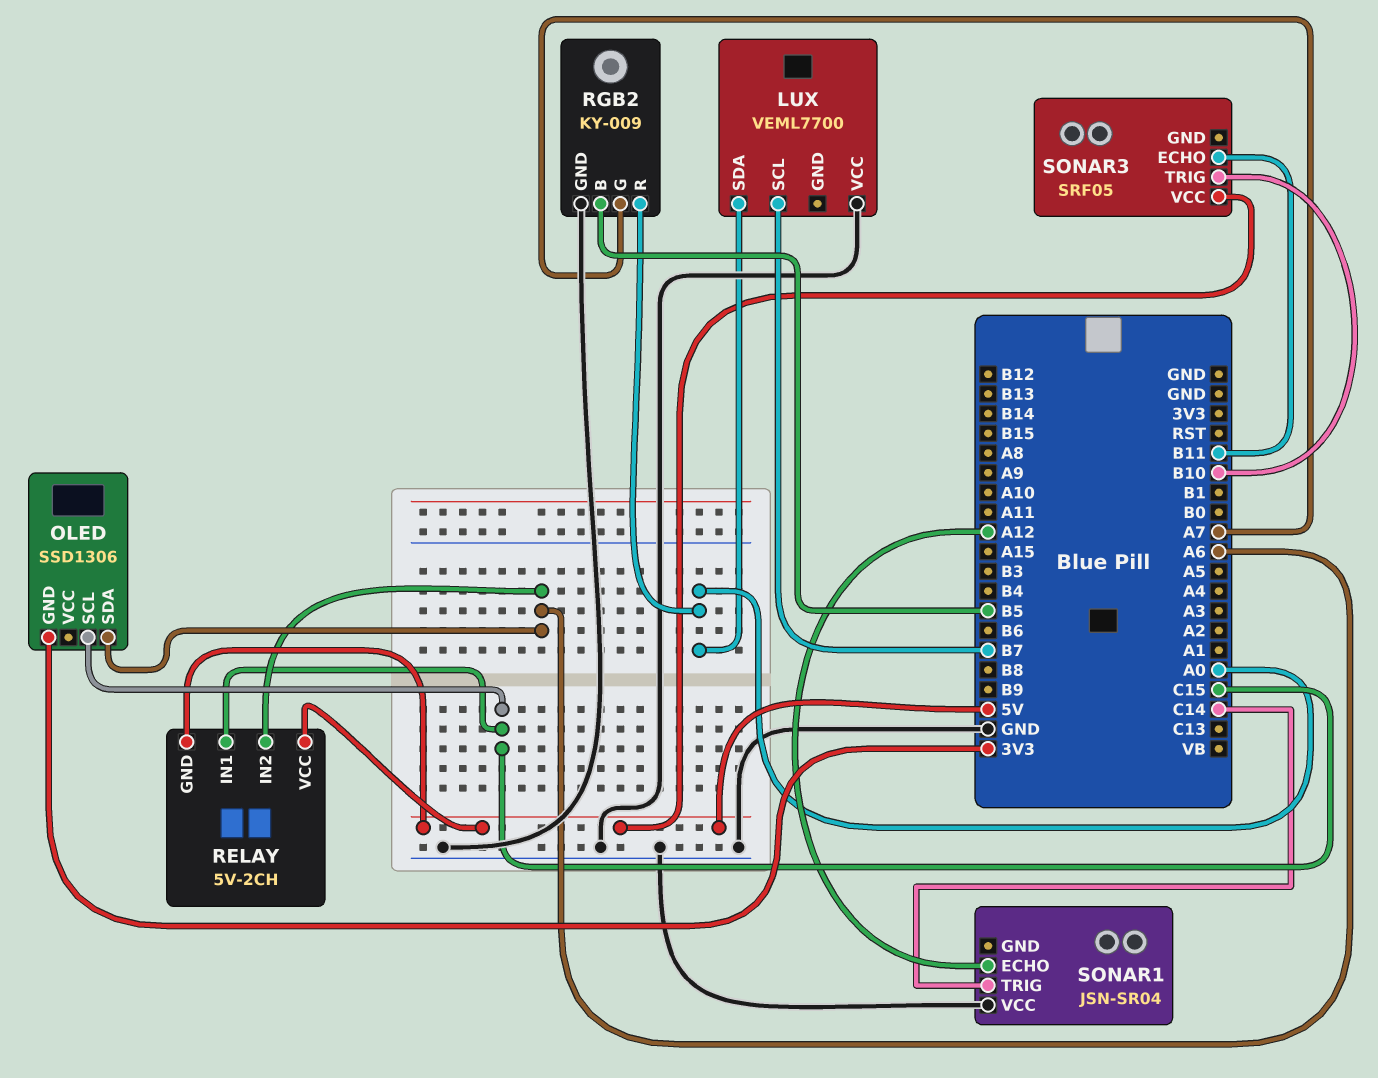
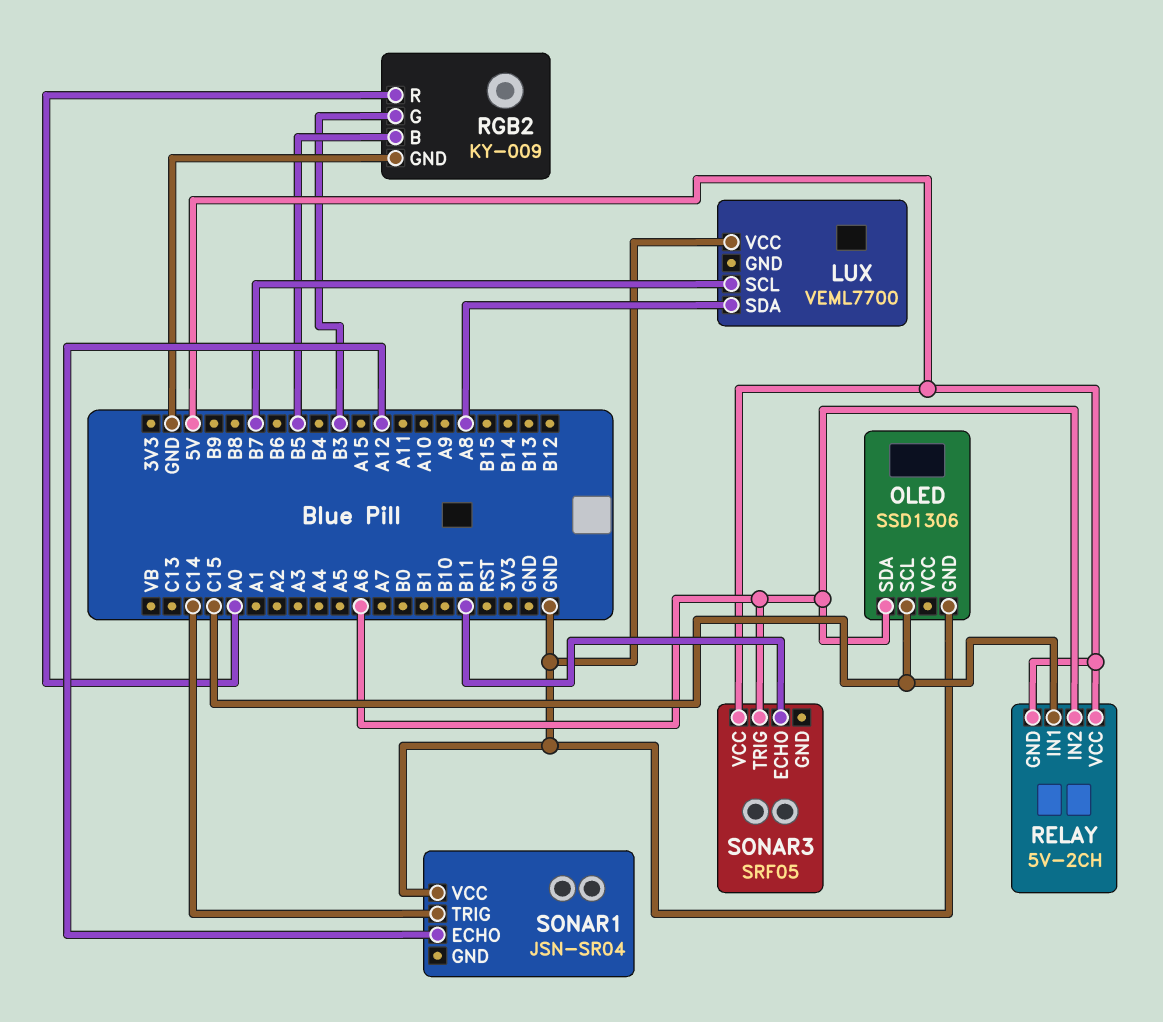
LUX pin SDA: A0 -> A8
OLED pin GND: 3V3 -> GND
RGB2 pin G: A7 -> B3
SONAR3 pin TRIG: B10 -> A6

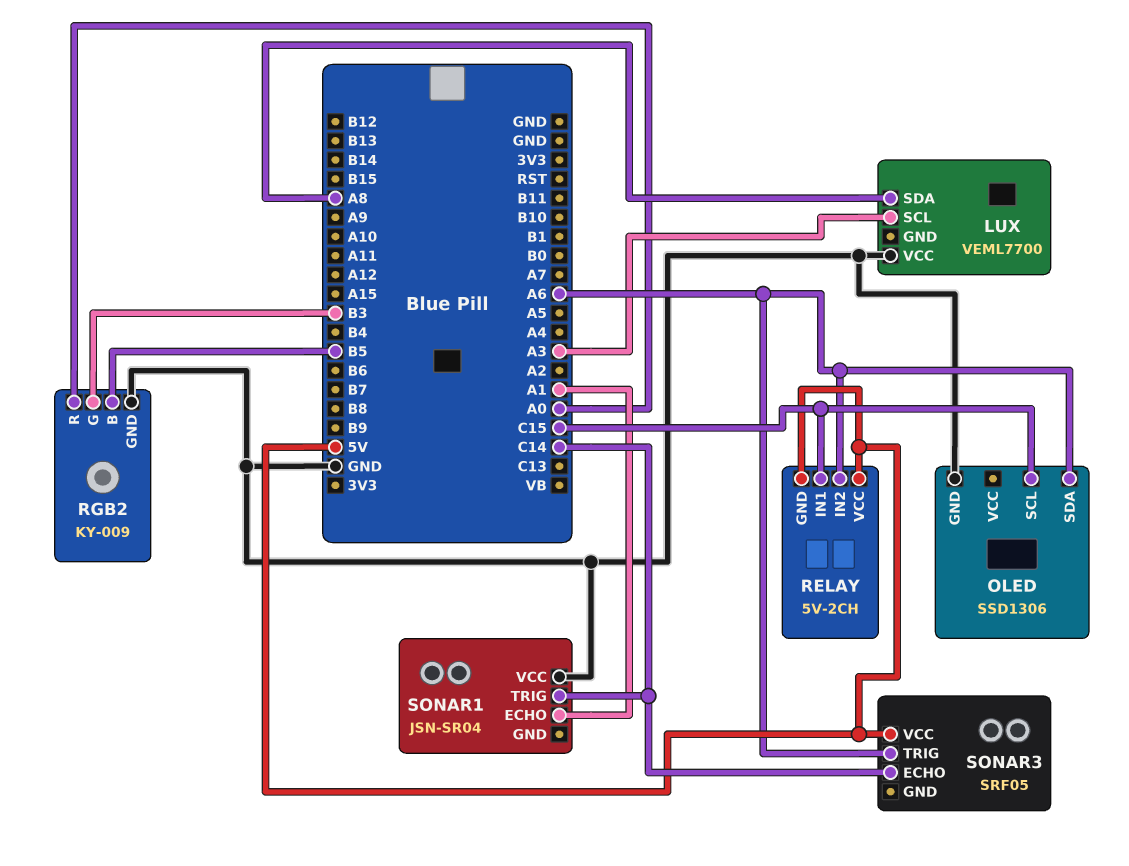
LUX pin SCL: B7 -> A3
SONAR1 pin ECHO: A12 -> A1
SONAR3 pin ECHO: B11 -> C14

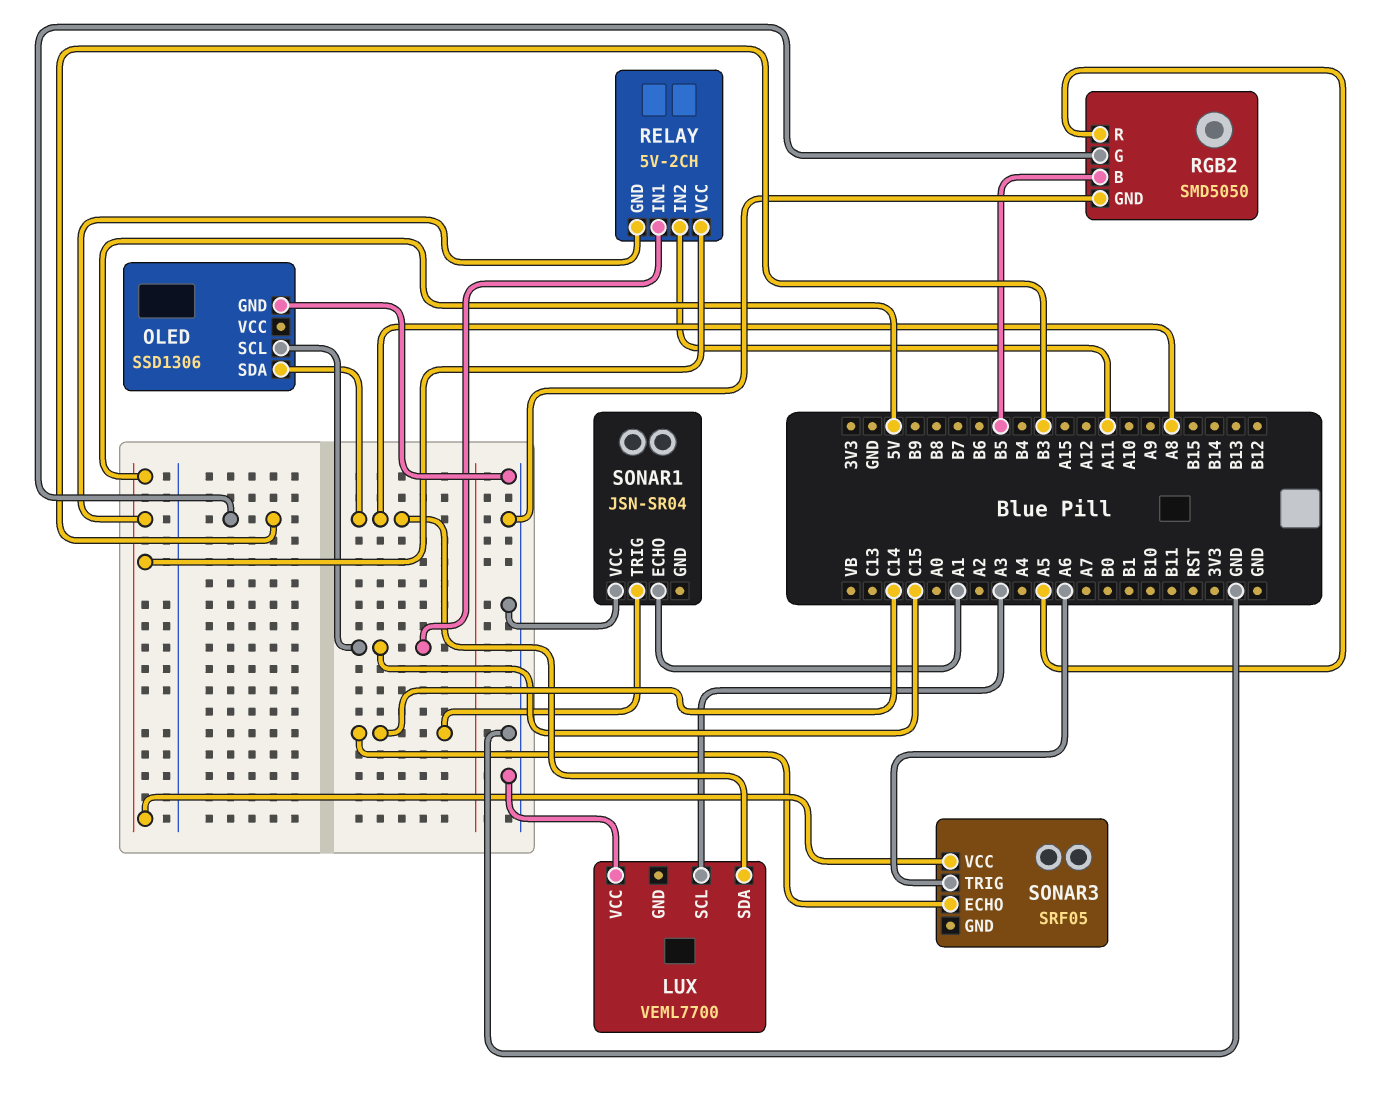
OLED pin SDA: A6 -> A8
RELAY pin IN2: A6 -> A11
RGB2: KY-009 -> SMD5050
RGB2 pin R: A0 -> A5

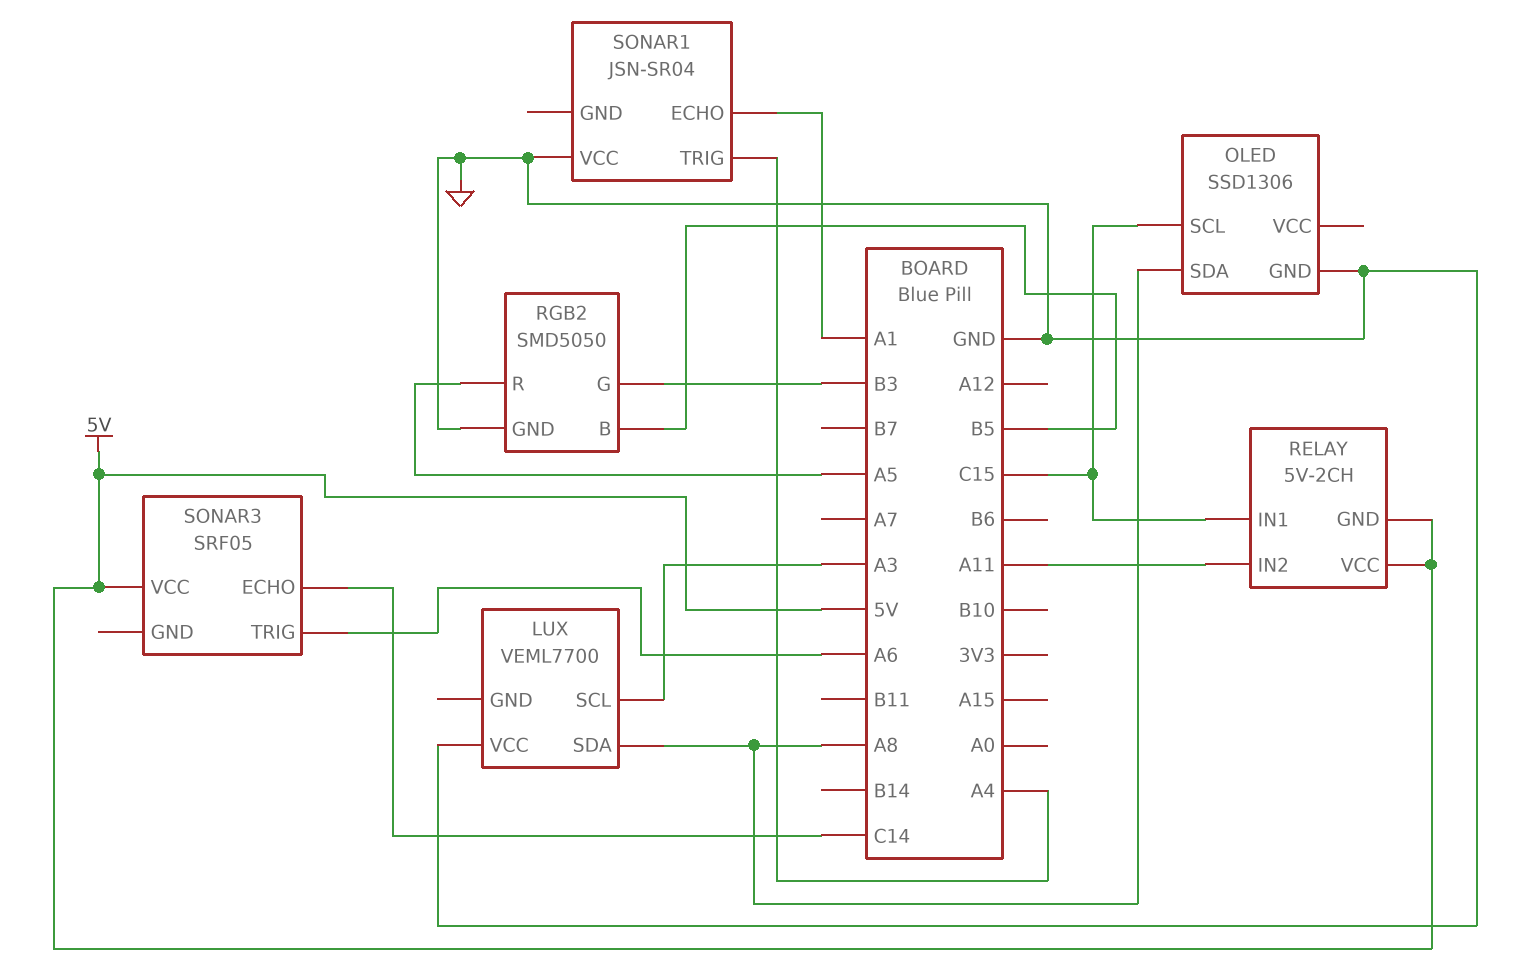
SONAR1 pin TRIG: C14 -> A4

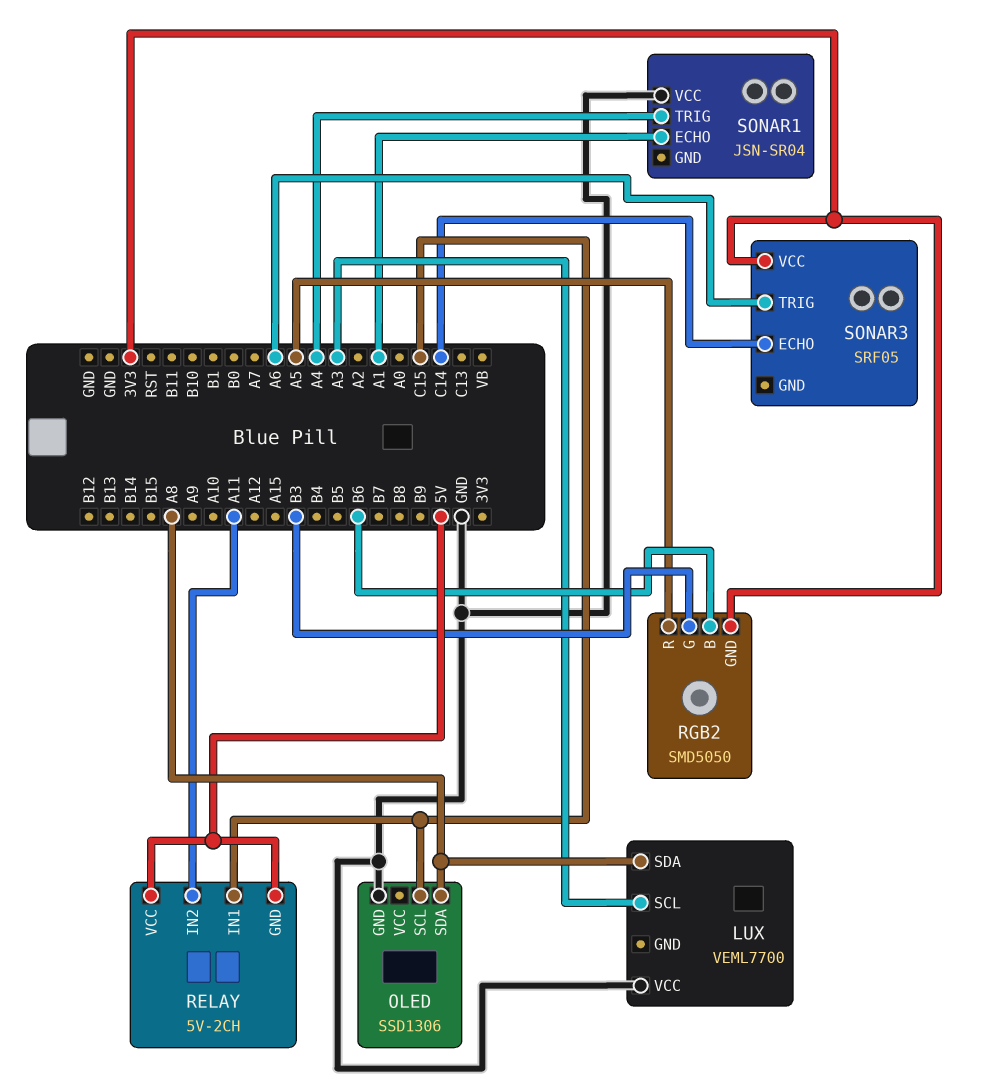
RGB2 pin B: B5 -> B6
RGB2 pin GND: GND -> 3V3
SONAR3 pin VCC: 5V -> 3V3

